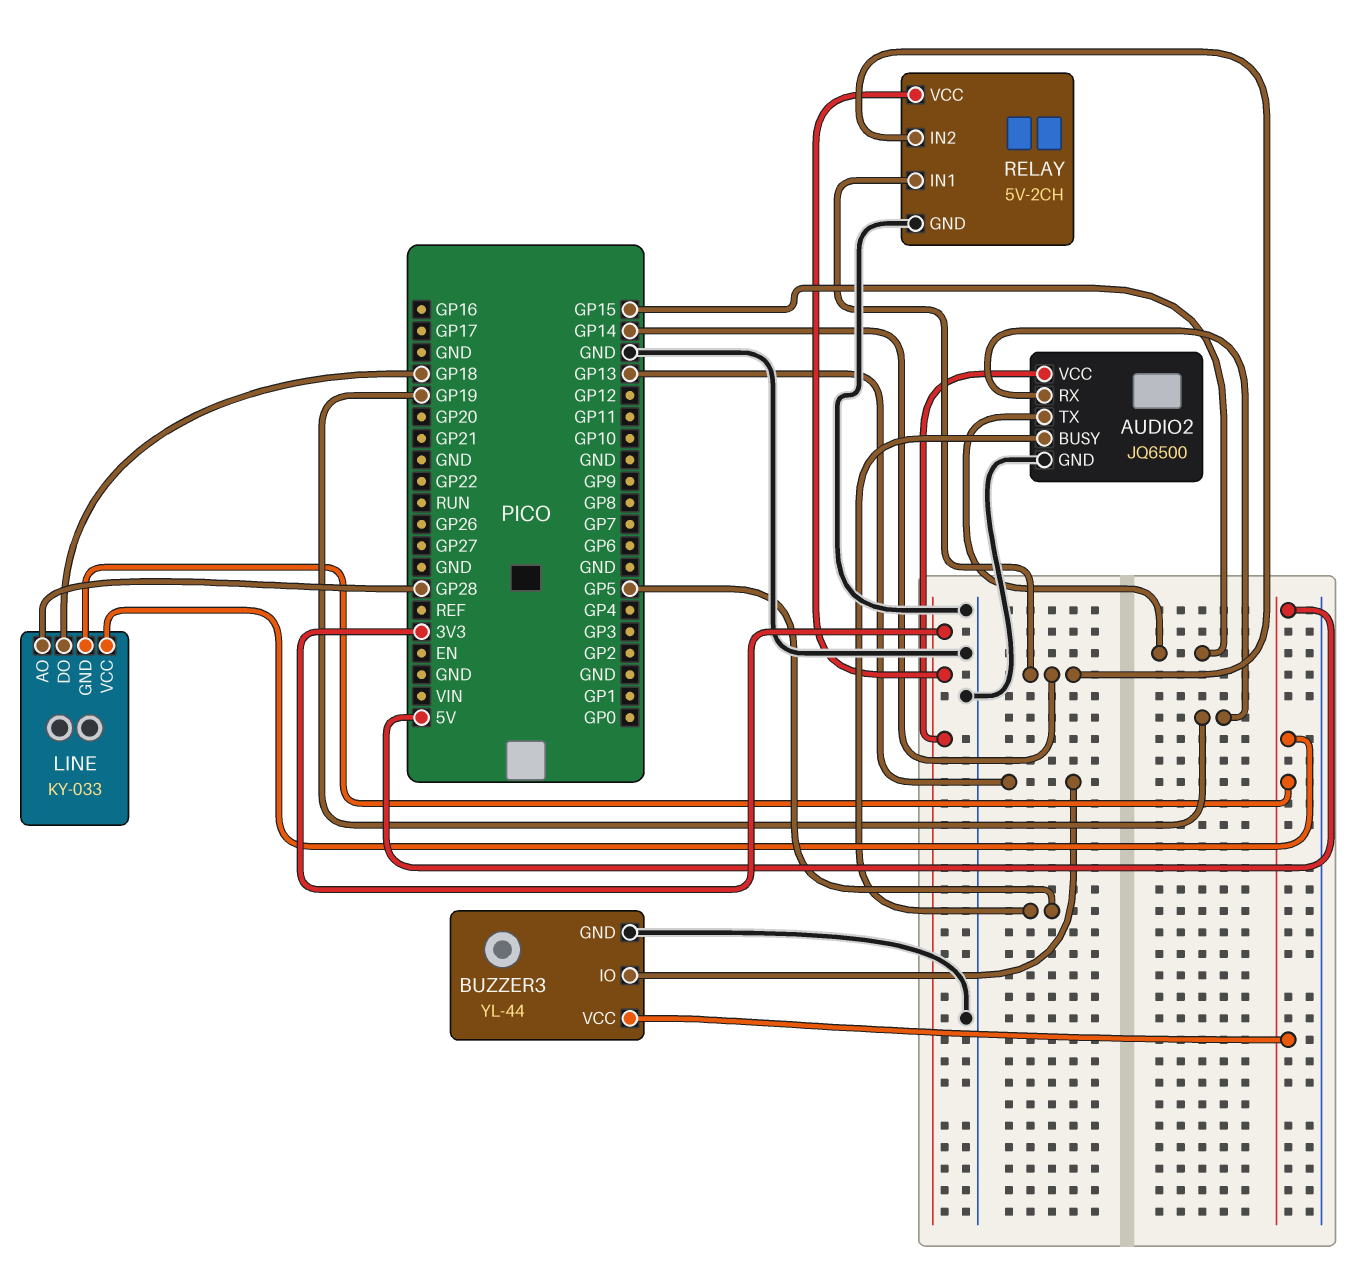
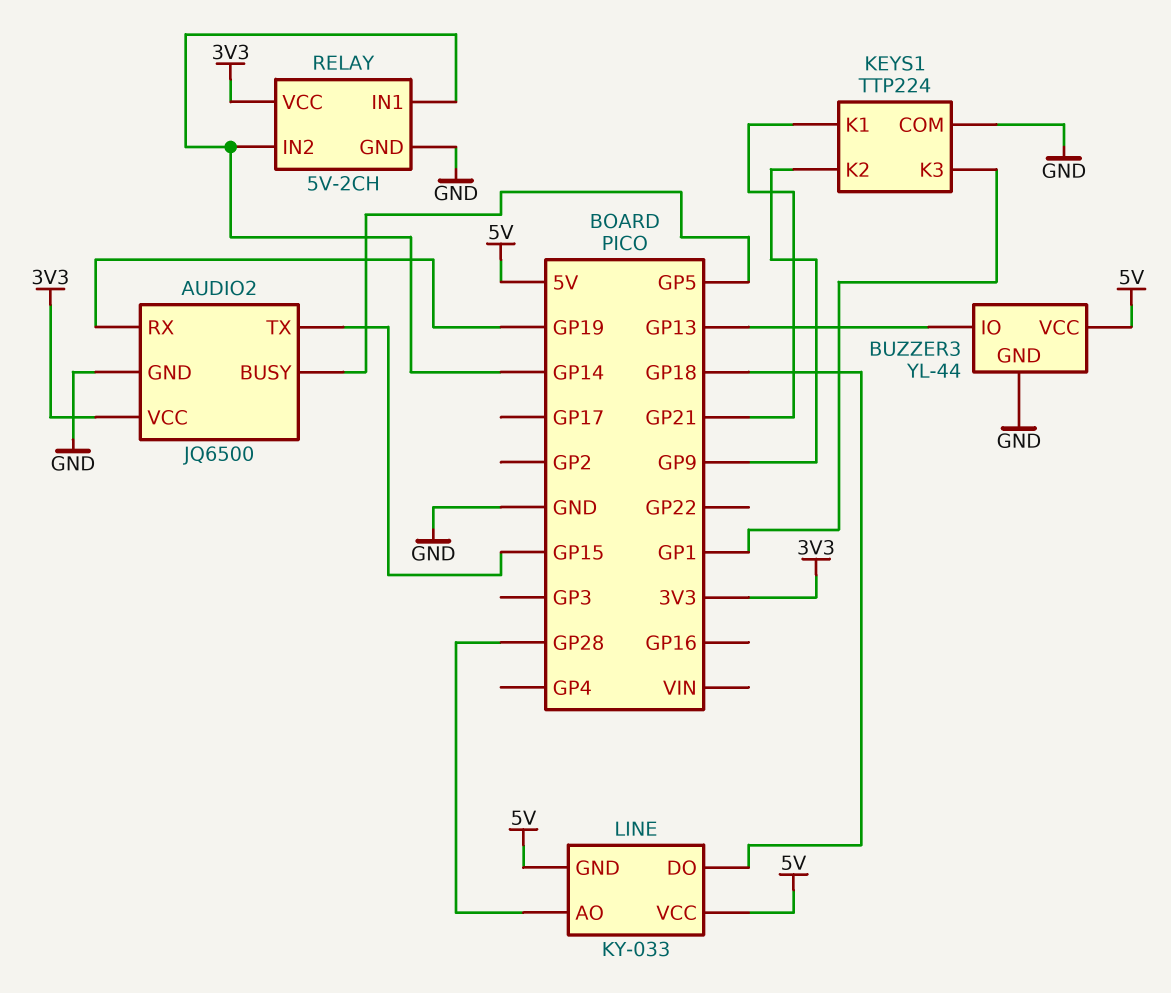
KEYS1: none -> TTP224
KEYS1 pin COM: none -> GND
KEYS1 pin K1: none -> GP21
KEYS1 pin K2: none -> GP9
KEYS1 pin K3: none -> GP1

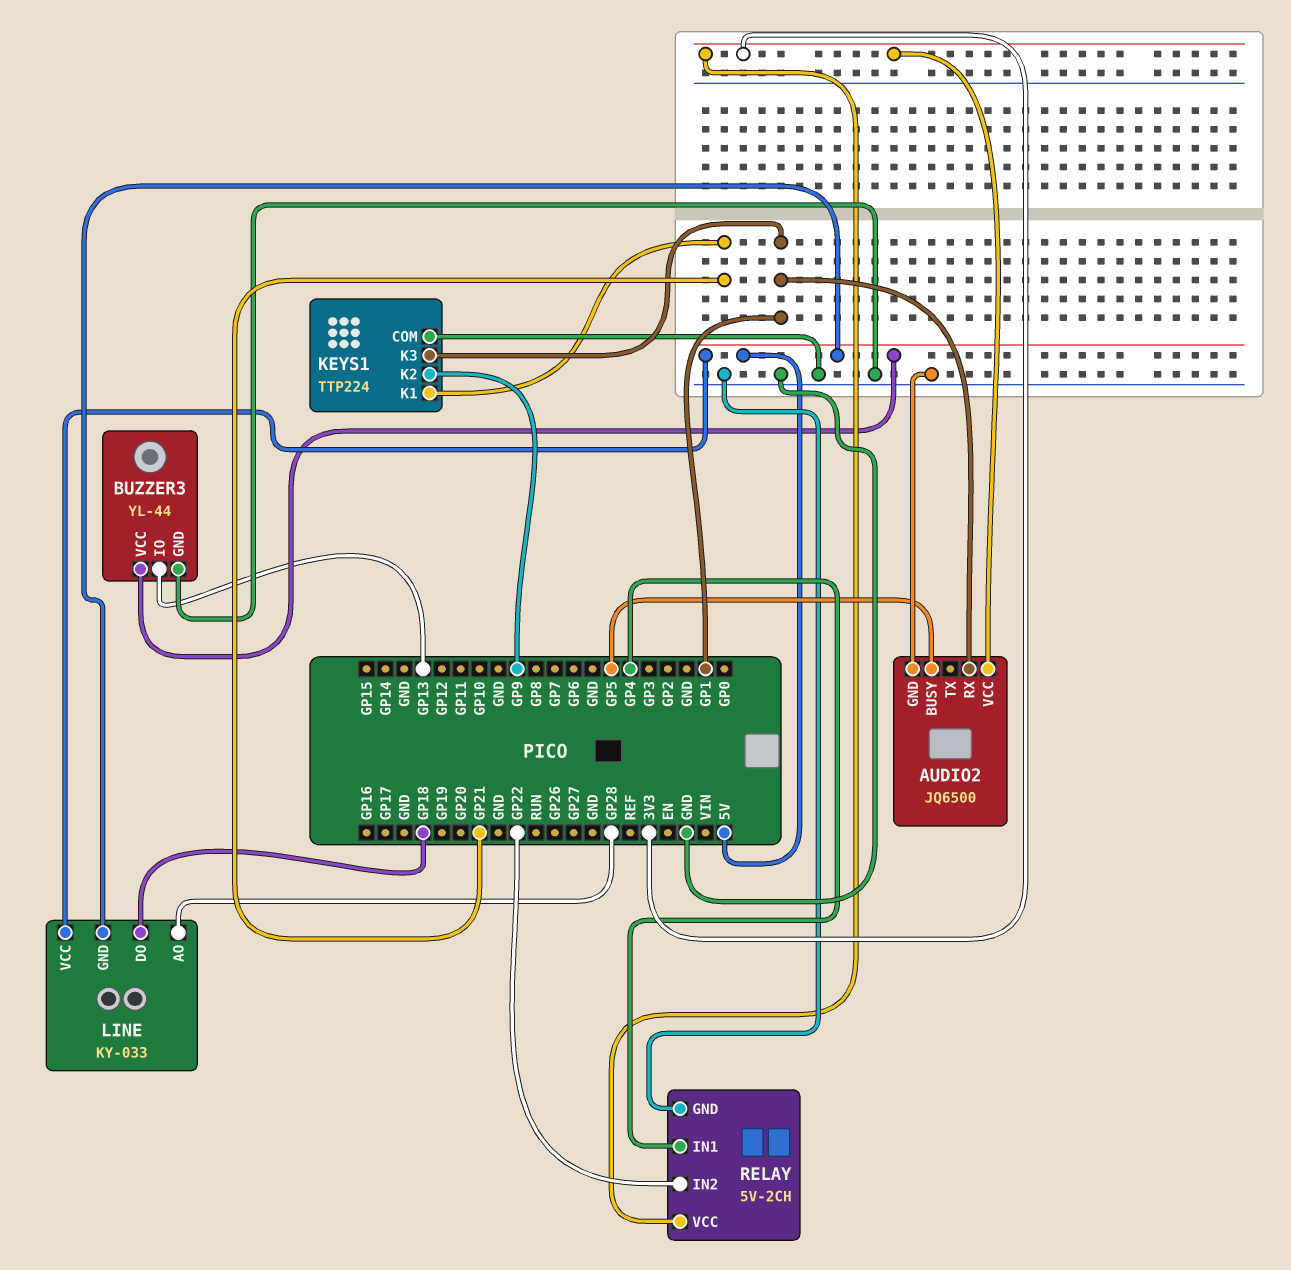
AUDIO2 pin RX: GP19 -> GP1
AUDIO2 pin TX: GP15 -> none
RELAY pin IN1: GP14 -> GP4
RELAY pin IN2: GP14 -> GP22

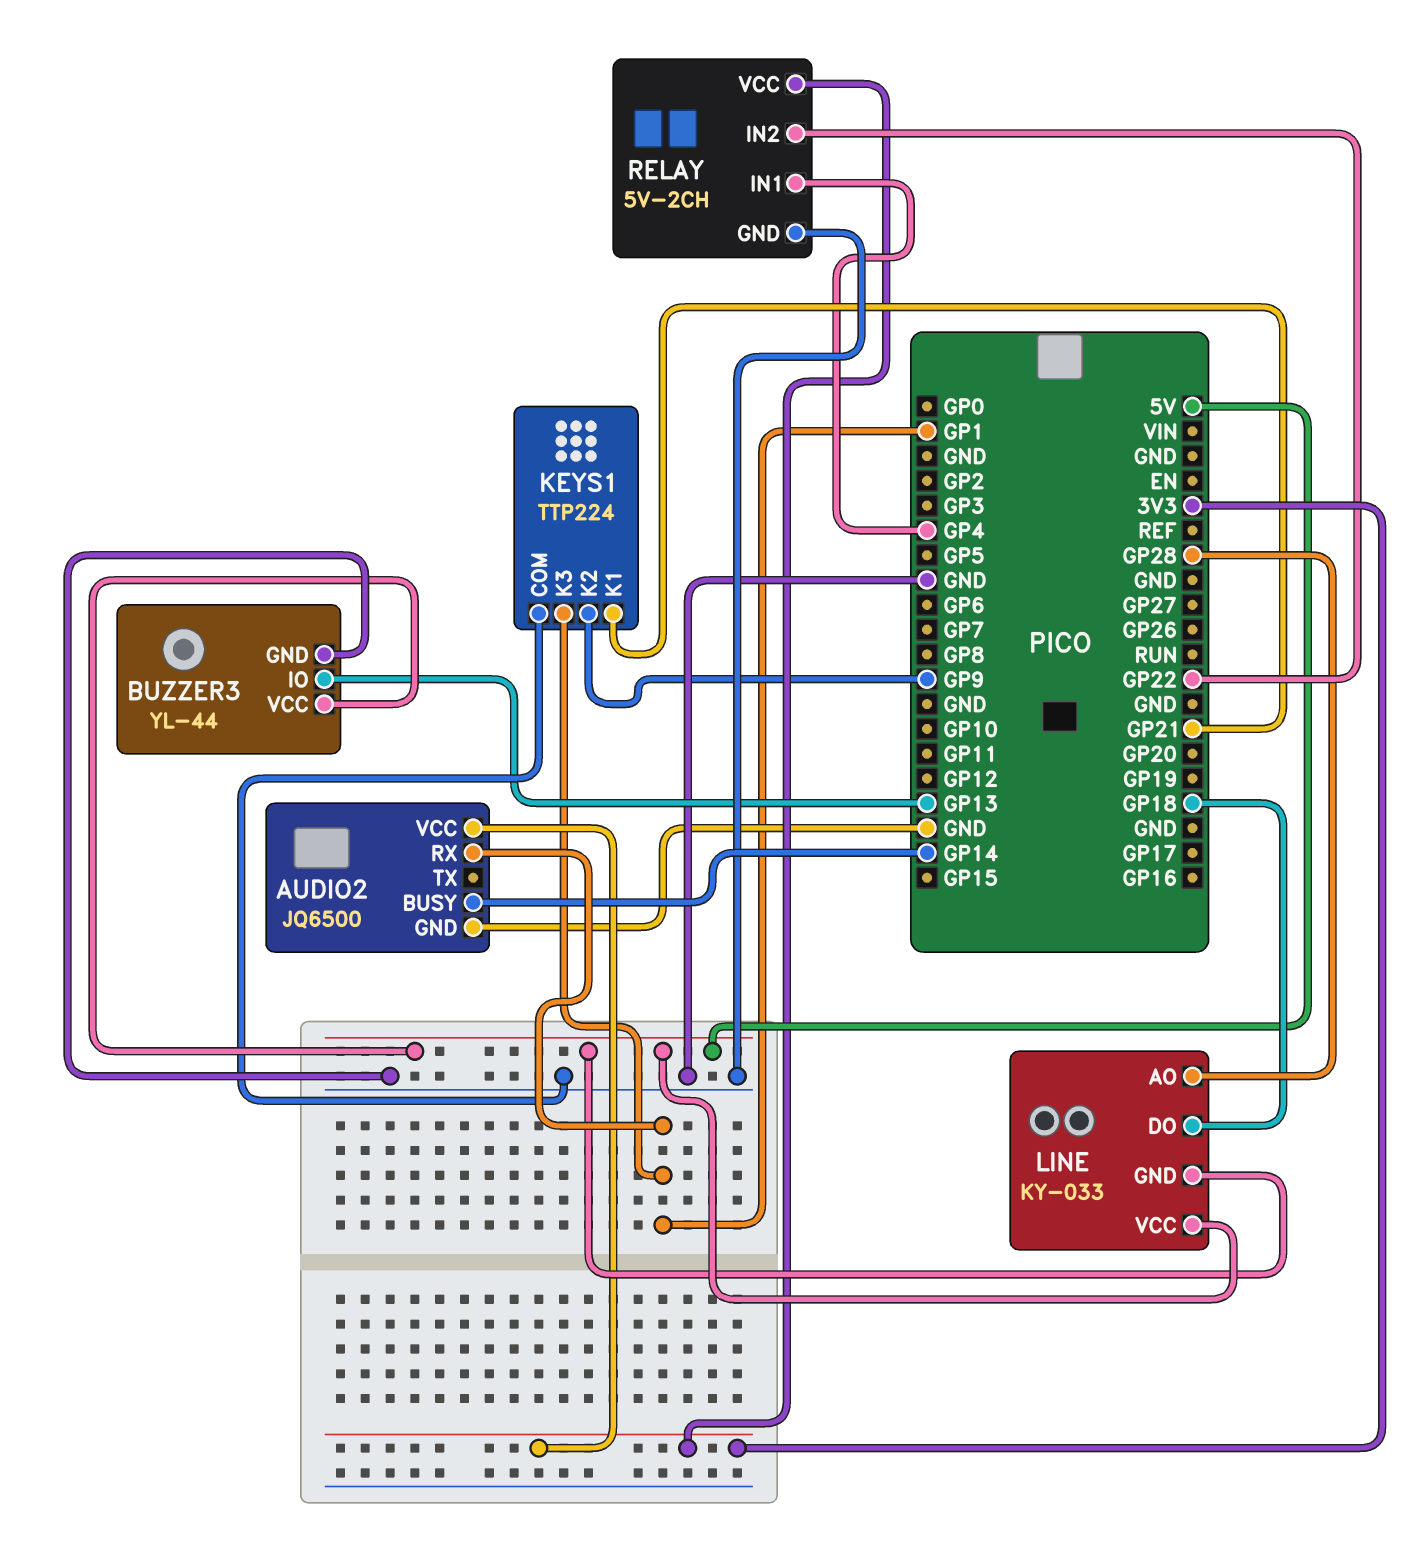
AUDIO2 pin BUSY: GP5 -> GP14

